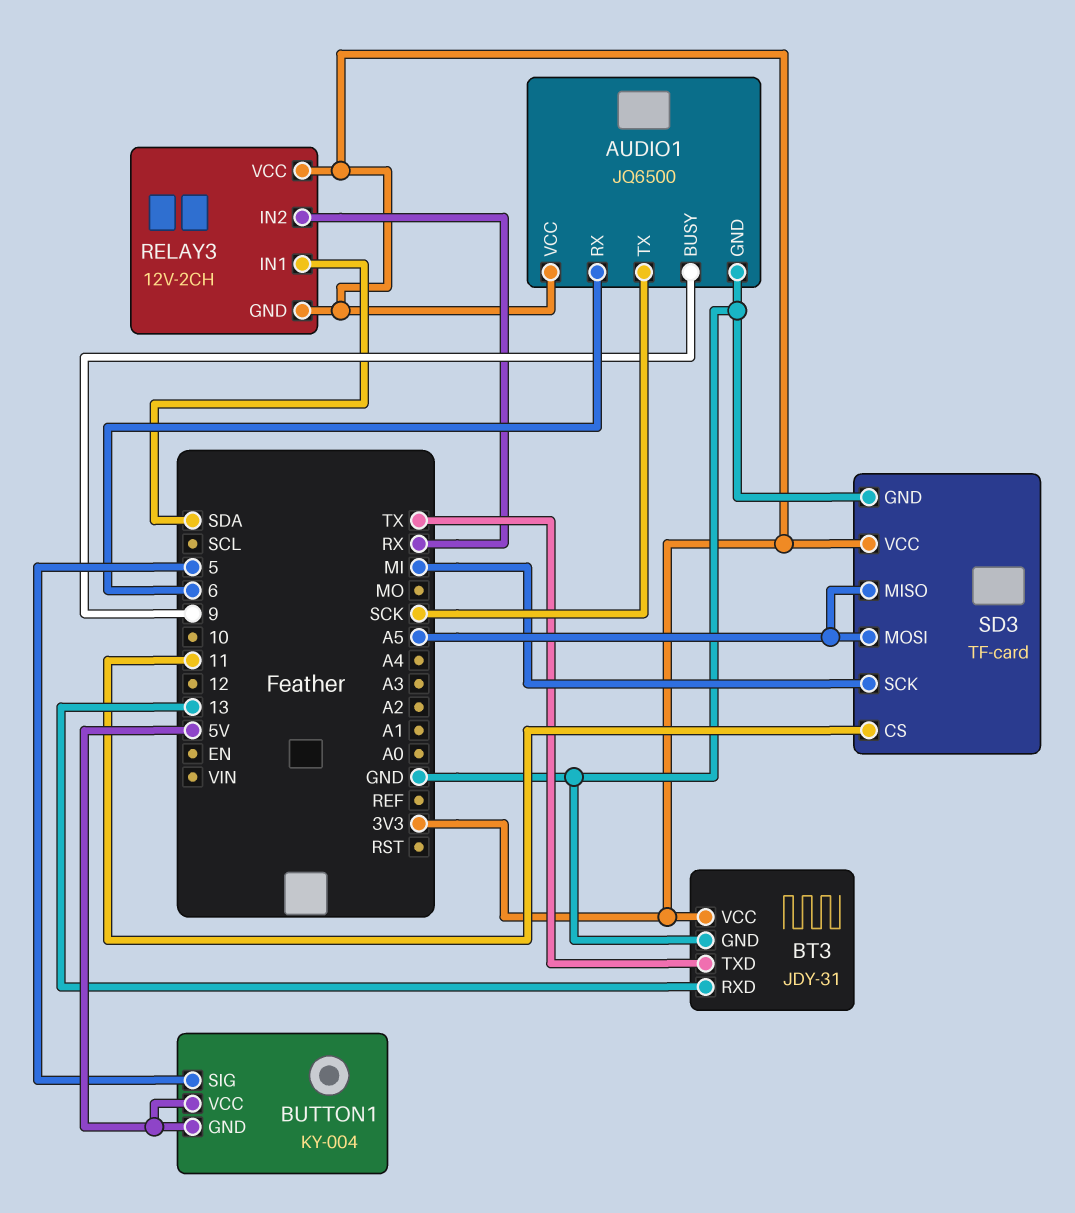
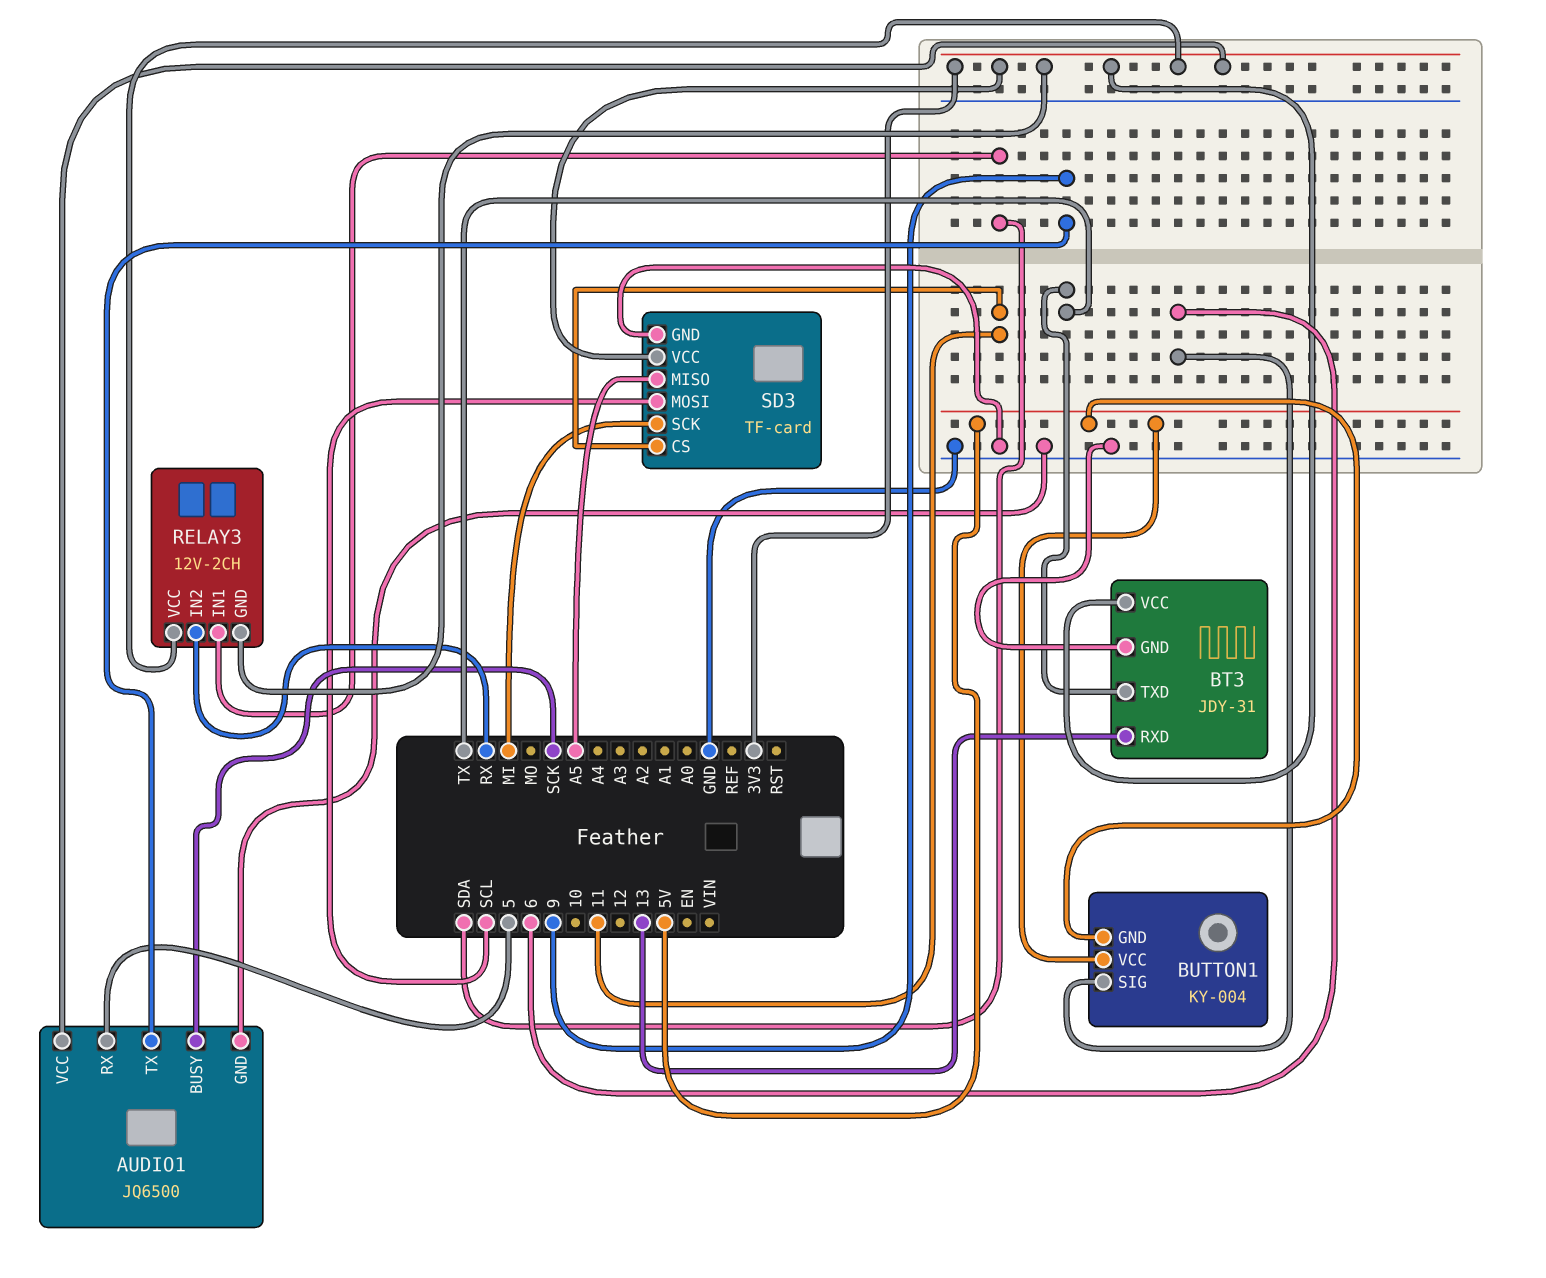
AUDIO1 pin BUSY: 9 -> SCK
AUDIO1 pin RX: 6 -> 5
AUDIO1 pin TX: SCK -> 9
BUTTON1 pin SIG: 5 -> 6
SD3 pin MOSI: A5 -> SCL

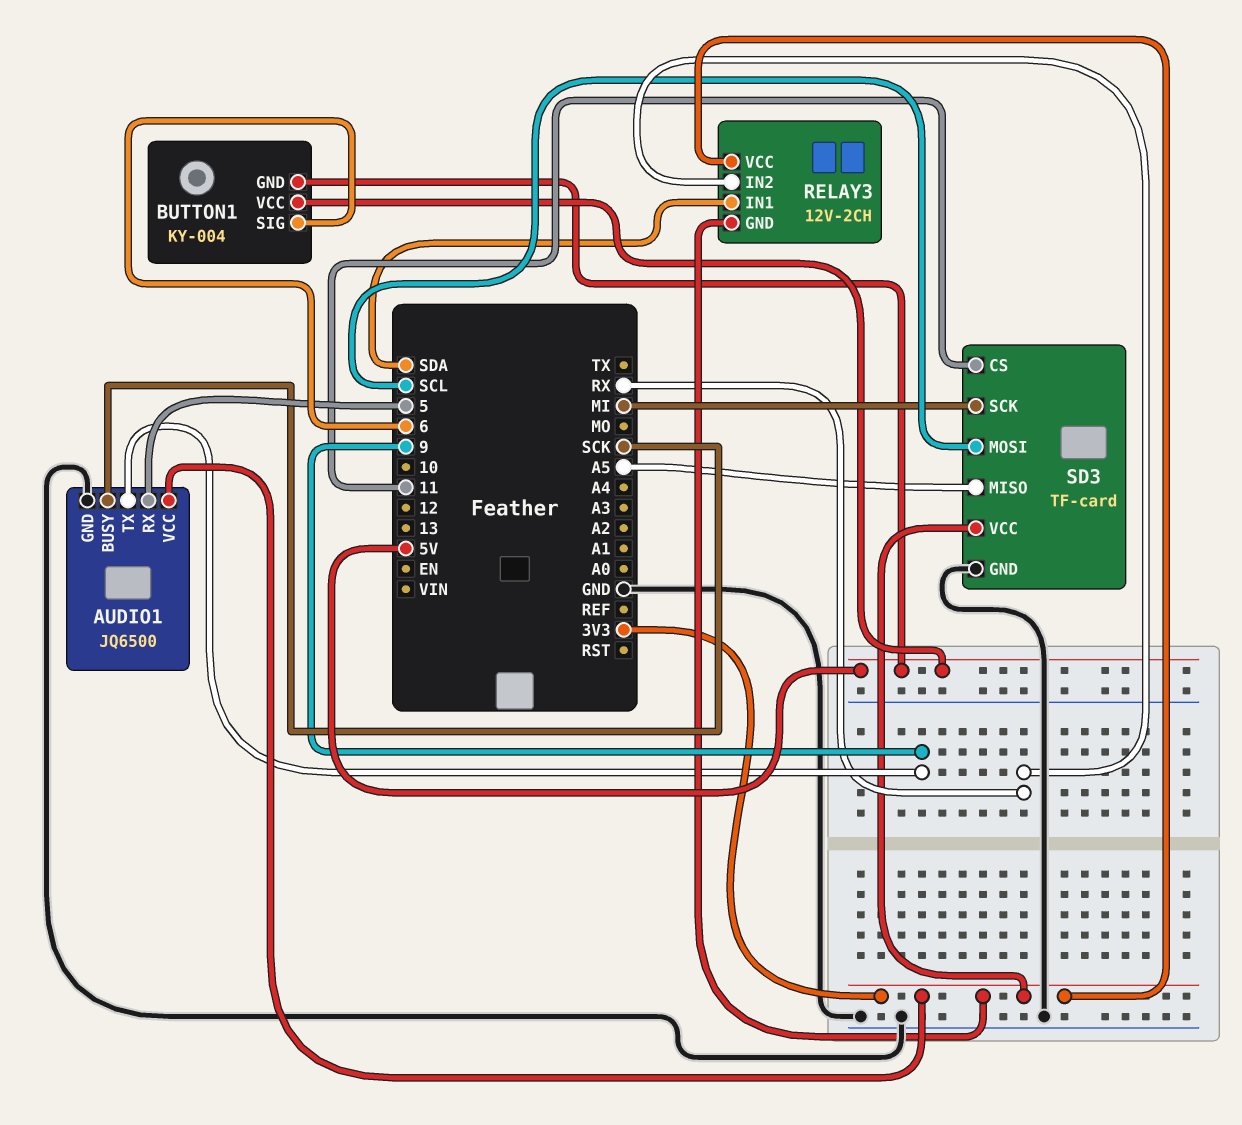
BT3: JDY-31 -> none
BT3 pin GND: GND -> none
BT3 pin RXD: 13 -> none
BT3 pin TXD: TX -> none
BT3 pin VCC: 3V3 -> none

